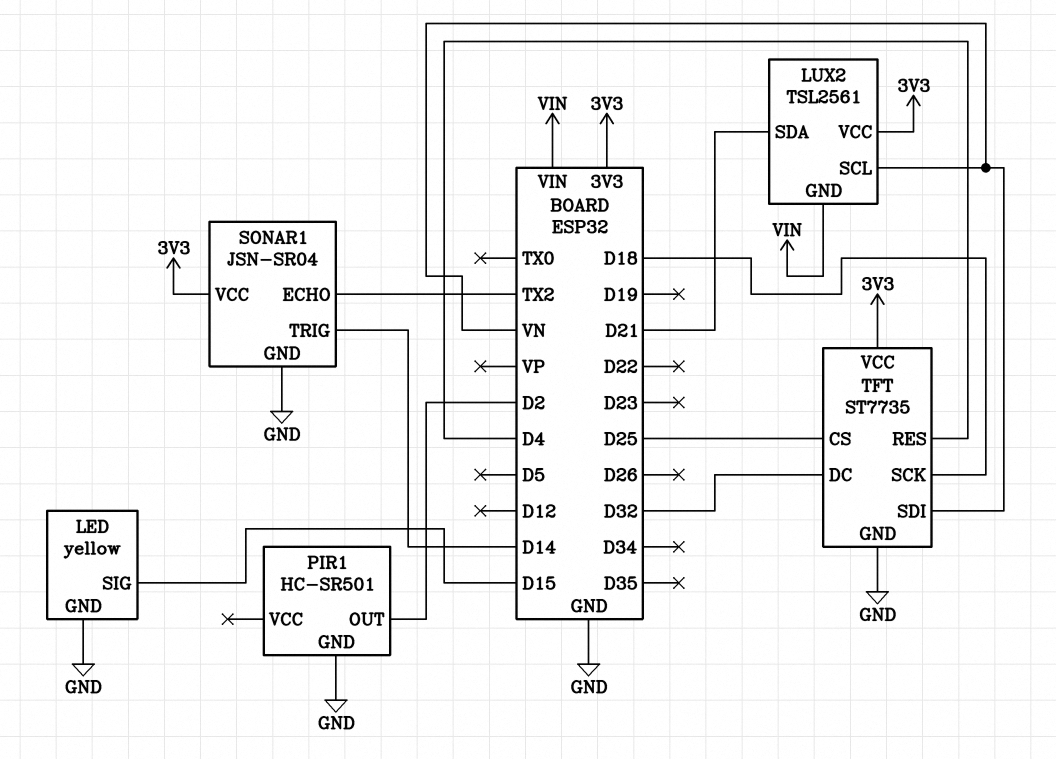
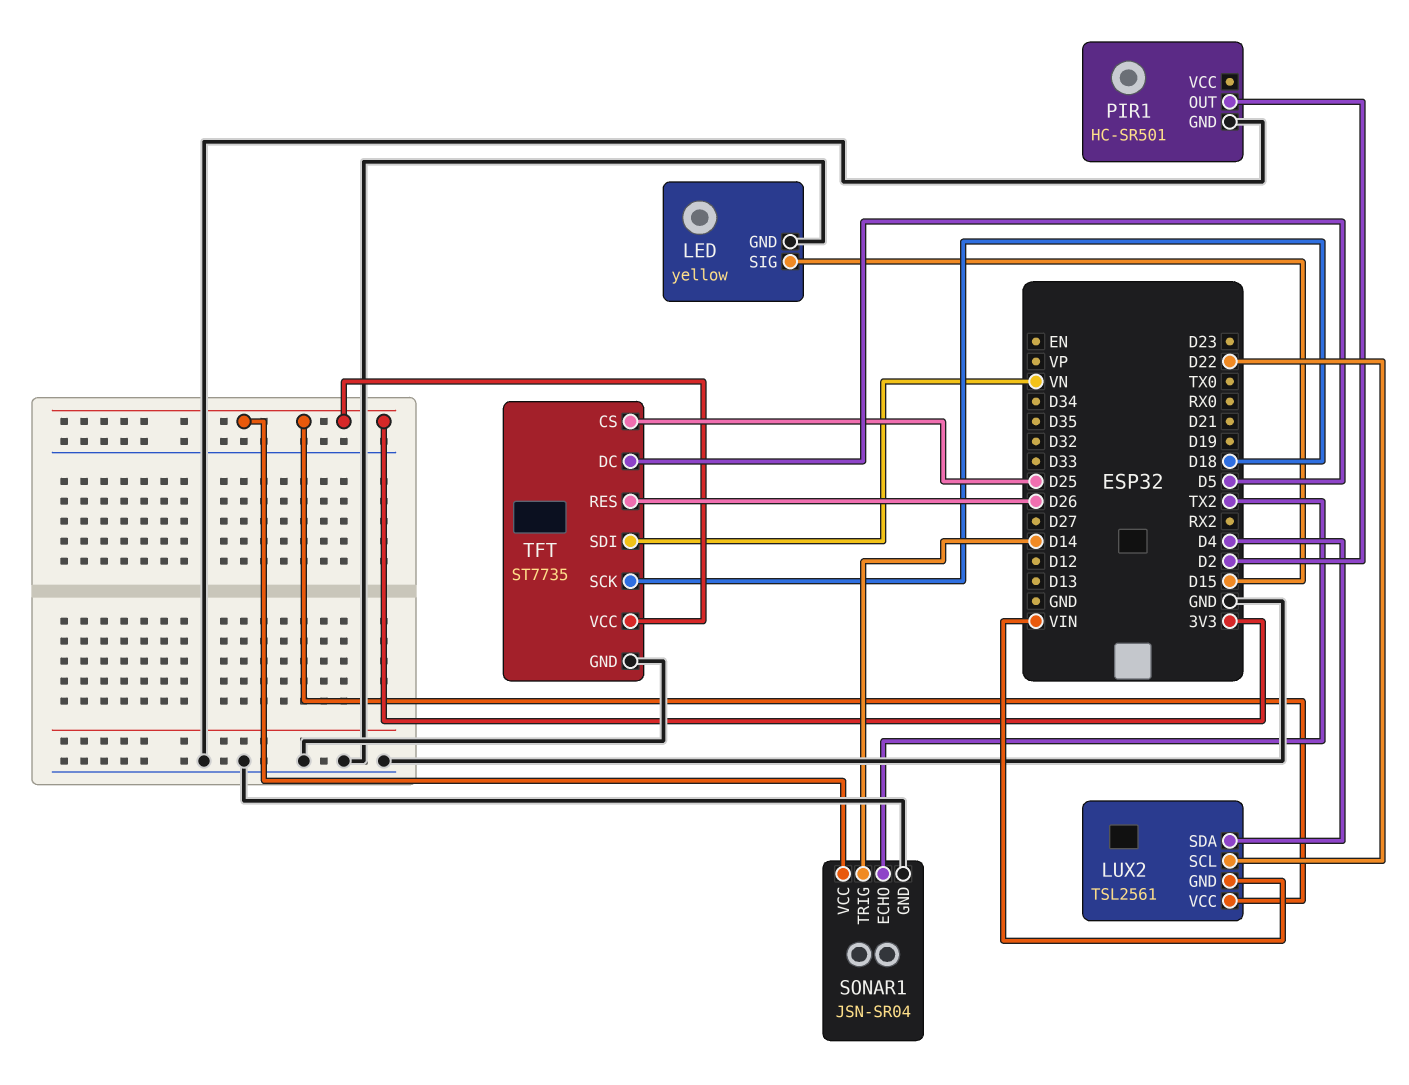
LUX2 pin SCL: VN -> D22
LUX2 pin SDA: D21 -> D4
TFT pin DC: D32 -> D5
TFT pin RES: D4 -> D26

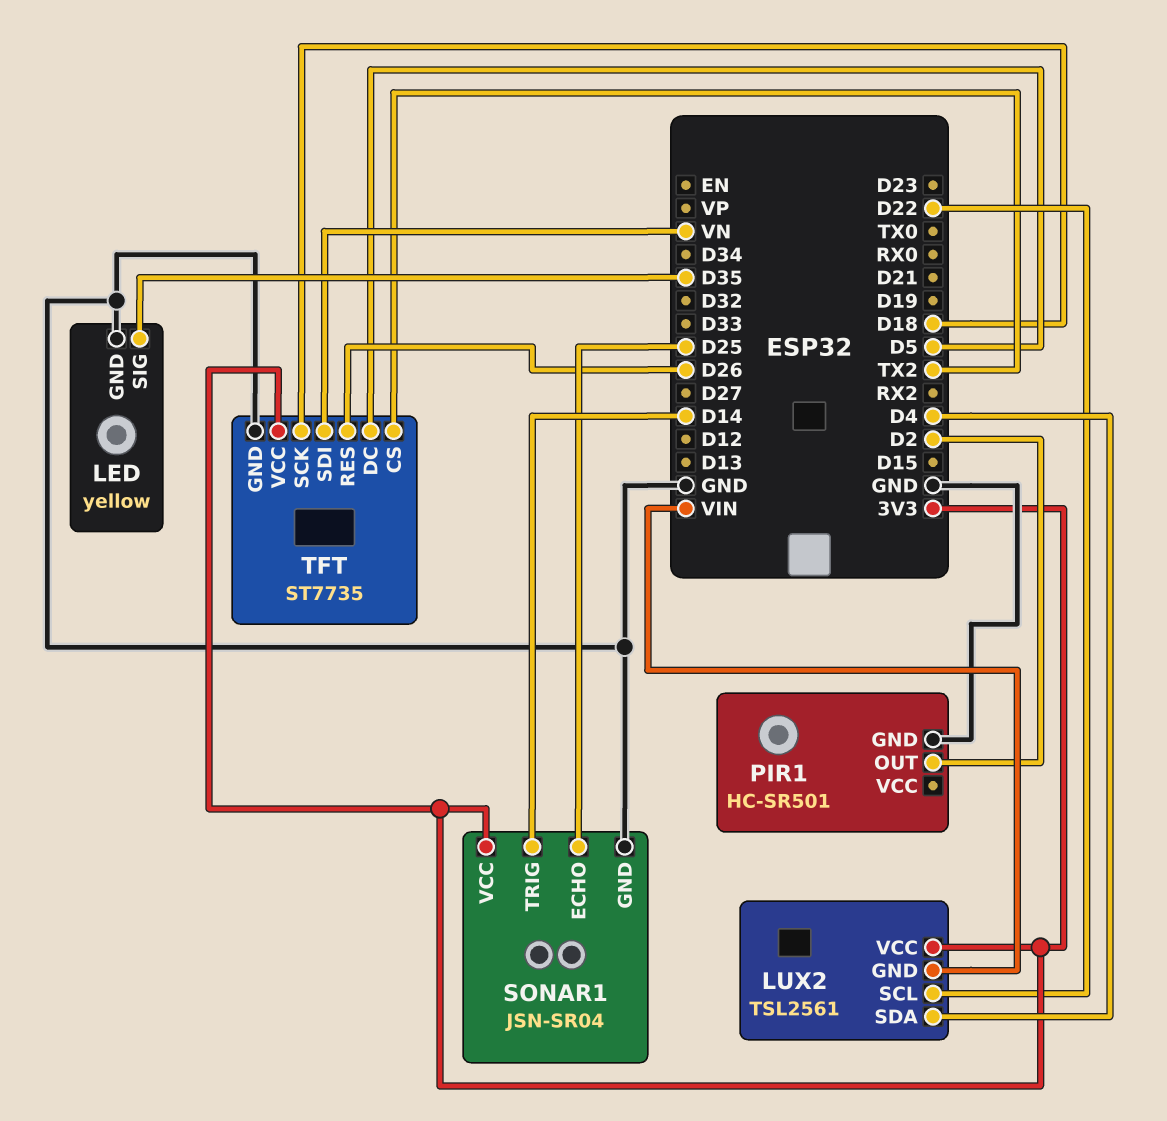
LED pin SIG: D15 -> D35
SONAR1 pin ECHO: TX2 -> D25
TFT pin CS: D25 -> TX2

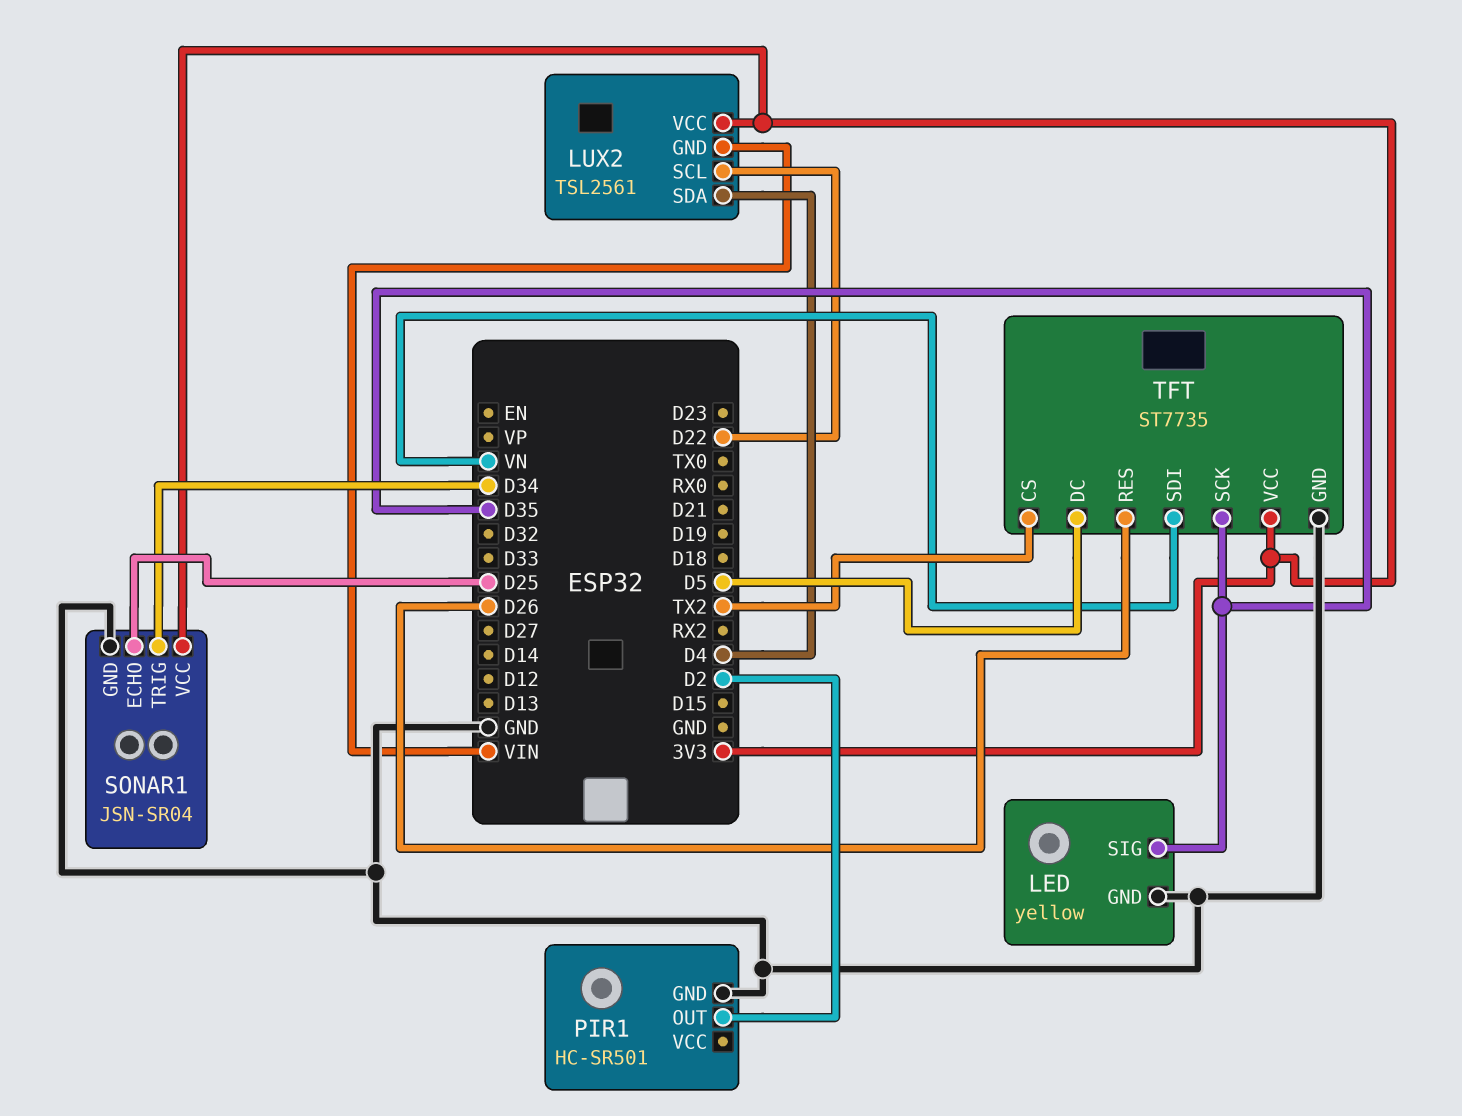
SONAR1 pin TRIG: D14 -> D34
TFT pin SCK: D18 -> D35

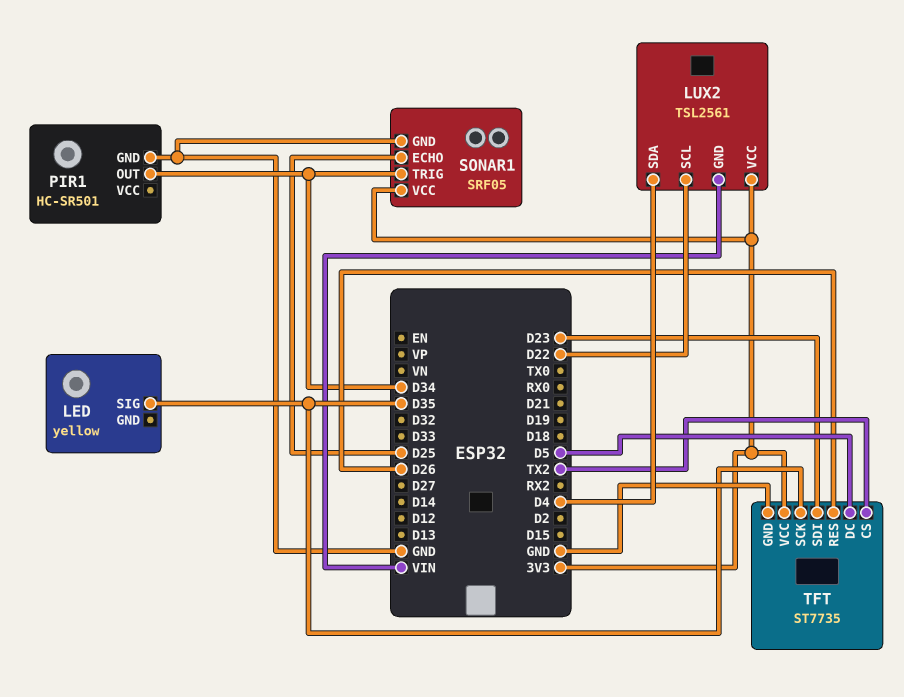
LED pin GND: GND -> none
PIR1 pin OUT: D2 -> D34
SONAR1: JSN-SR04 -> SRF05
TFT pin SDI: VN -> D23

